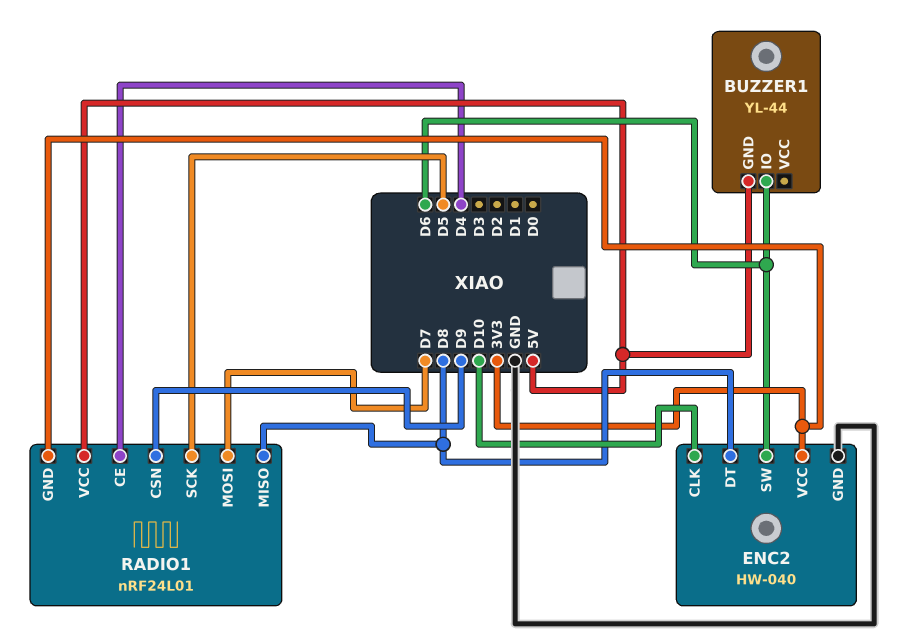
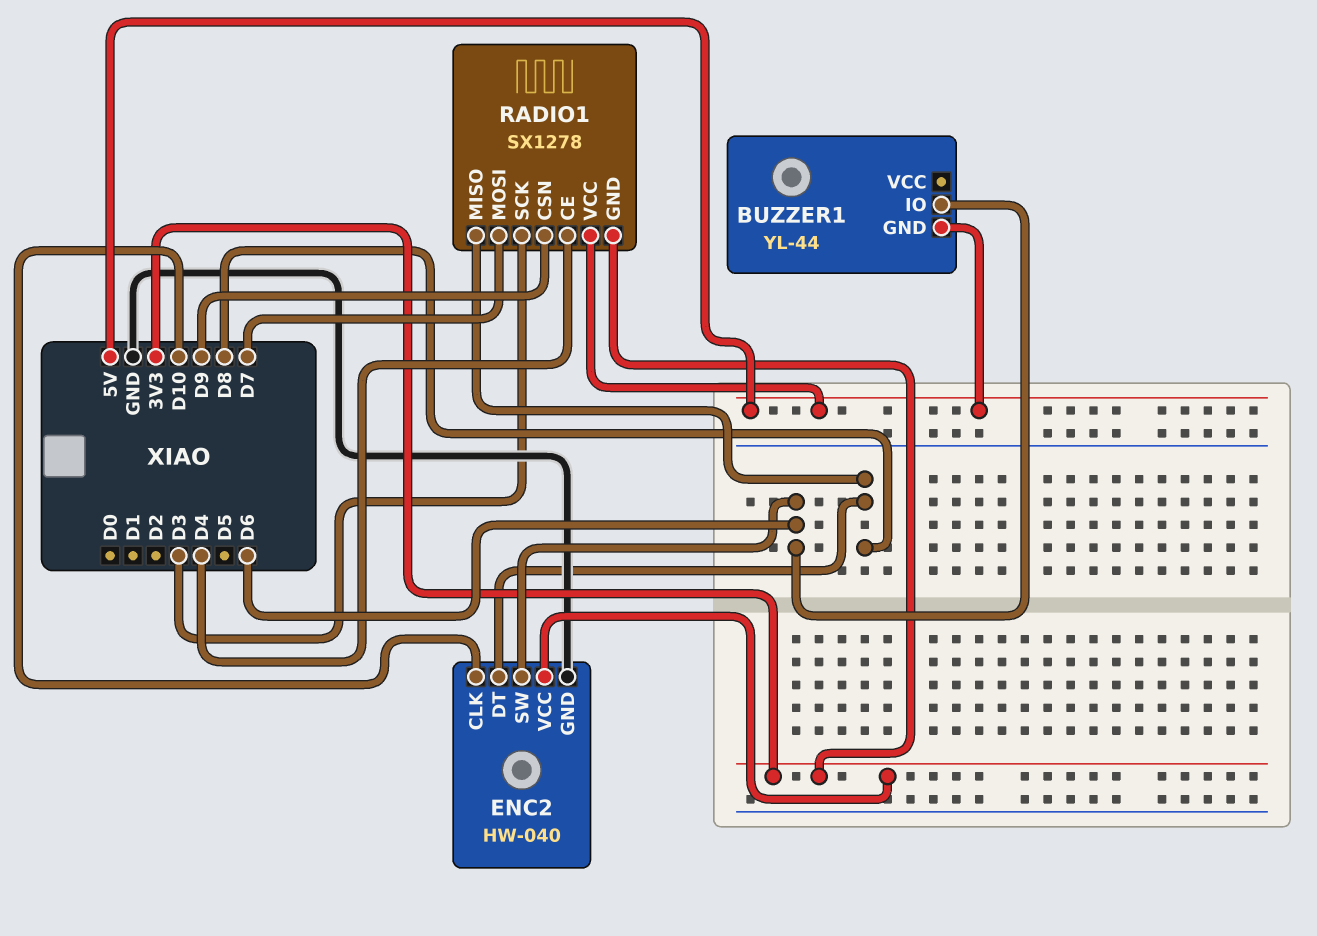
RADIO1: nRF24L01 -> SX1278
RADIO1 pin SCK: D5 -> D3

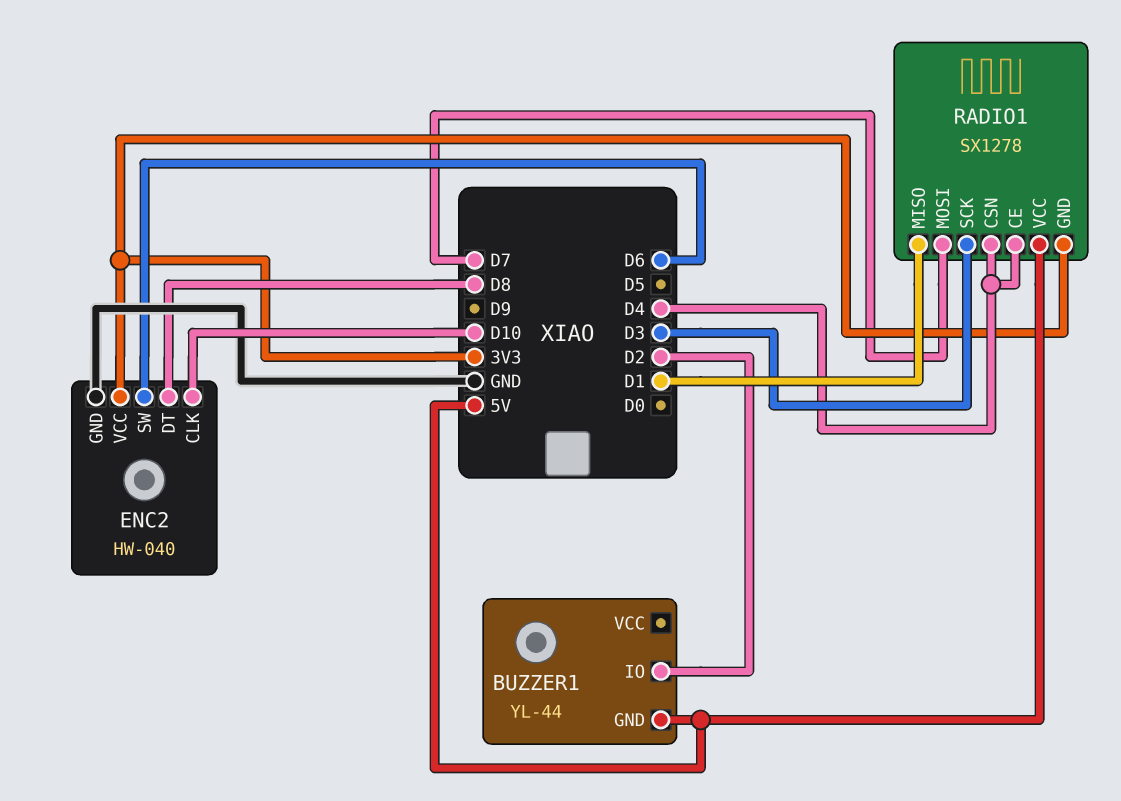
BUZZER1 pin IO: D6 -> D2
RADIO1 pin CSN: D9 -> D4
RADIO1 pin MISO: D8 -> D1

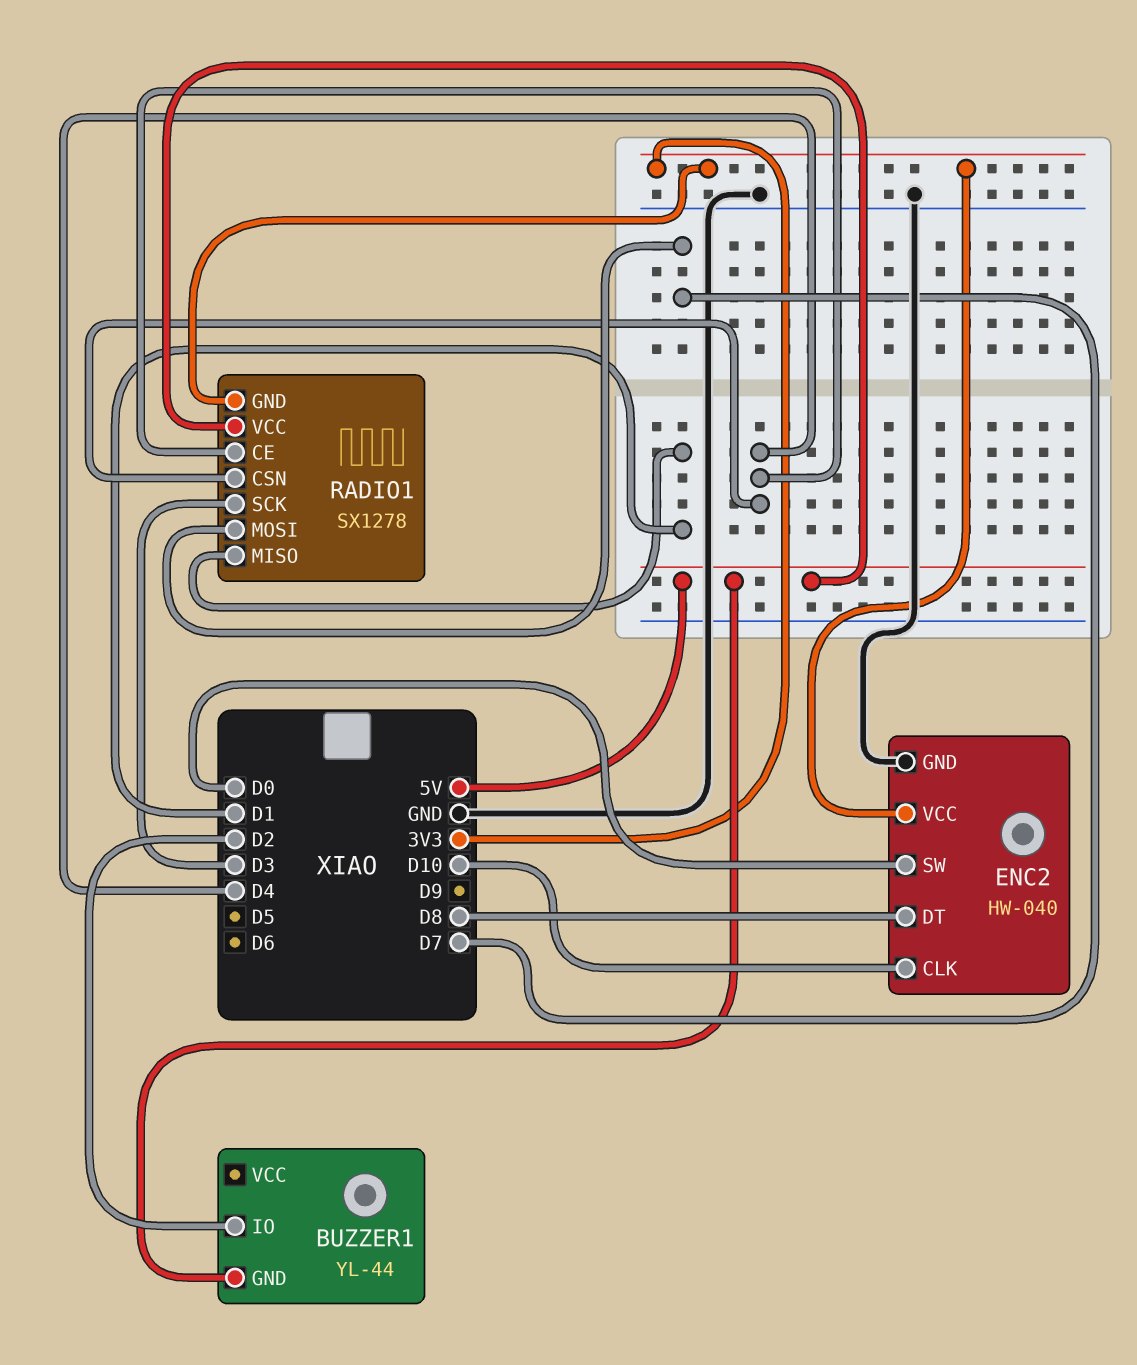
ENC2 pin SW: D6 -> D0

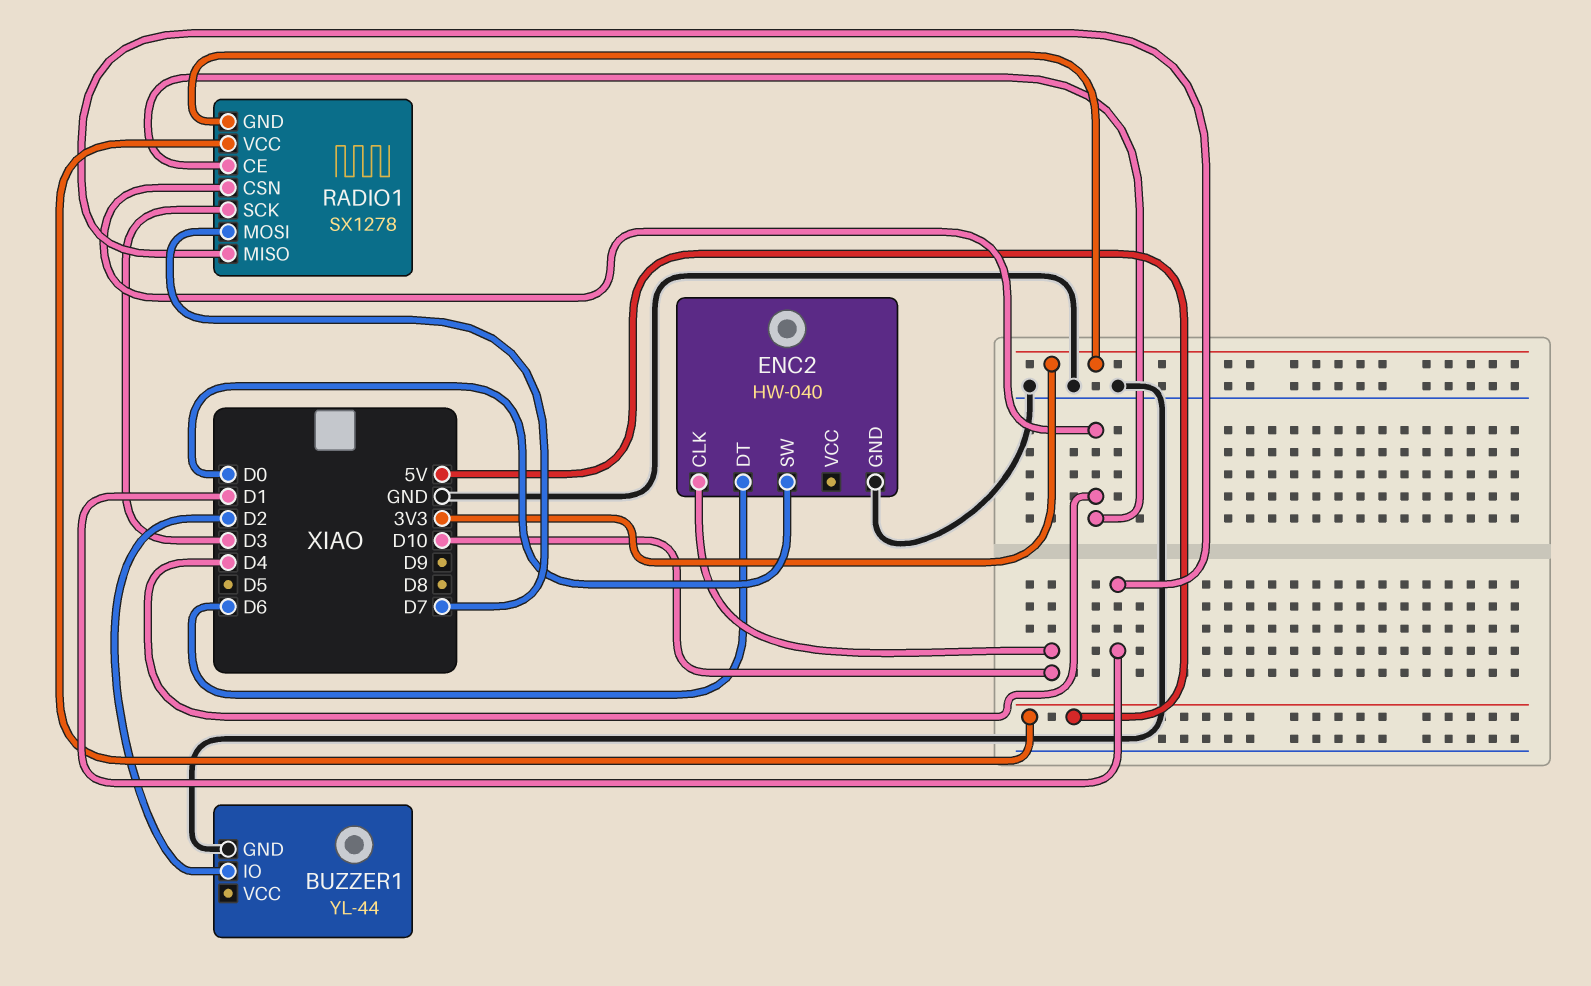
BUZZER1 pin GND: 5V -> GND
ENC2 pin DT: D8 -> D6
ENC2 pin VCC: 3V3 -> none

